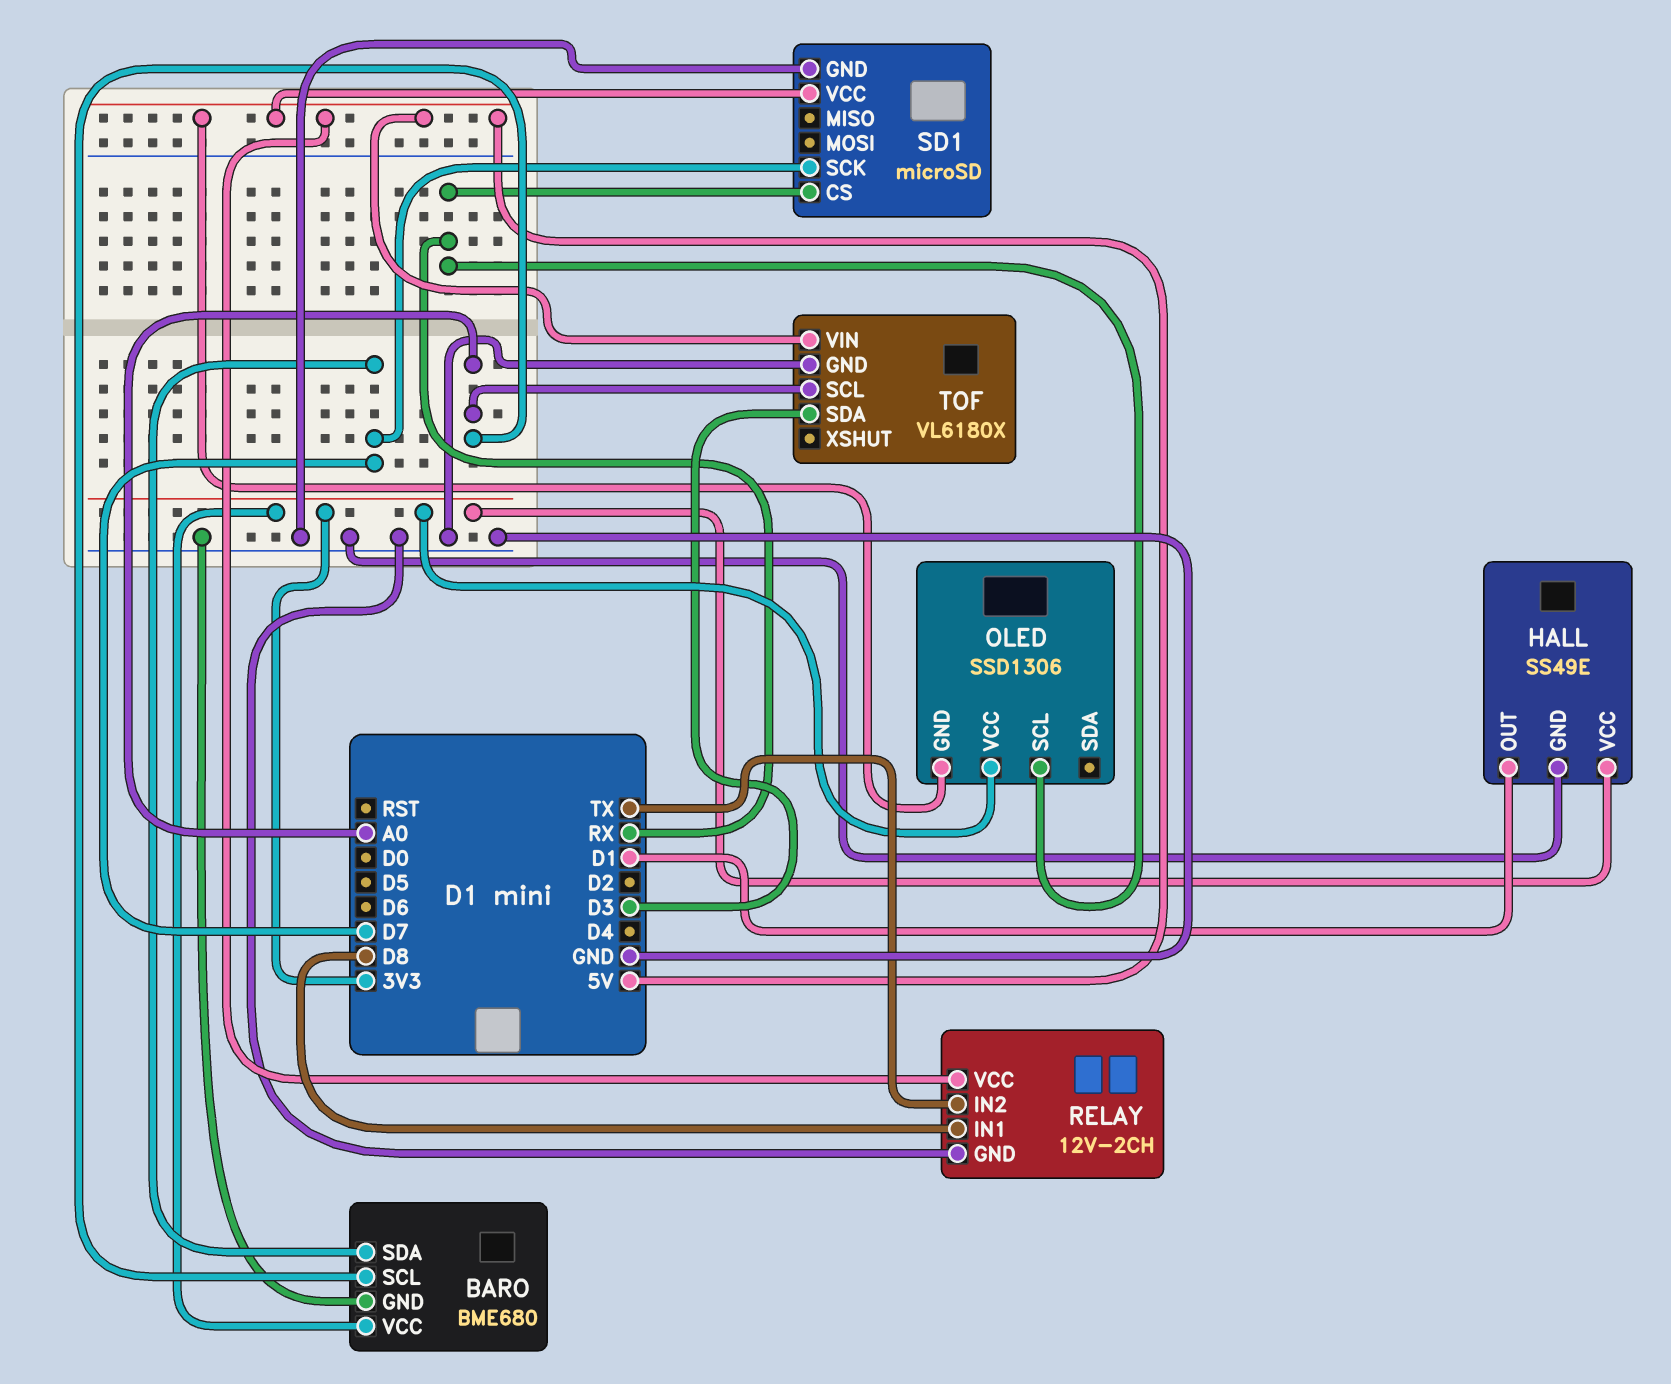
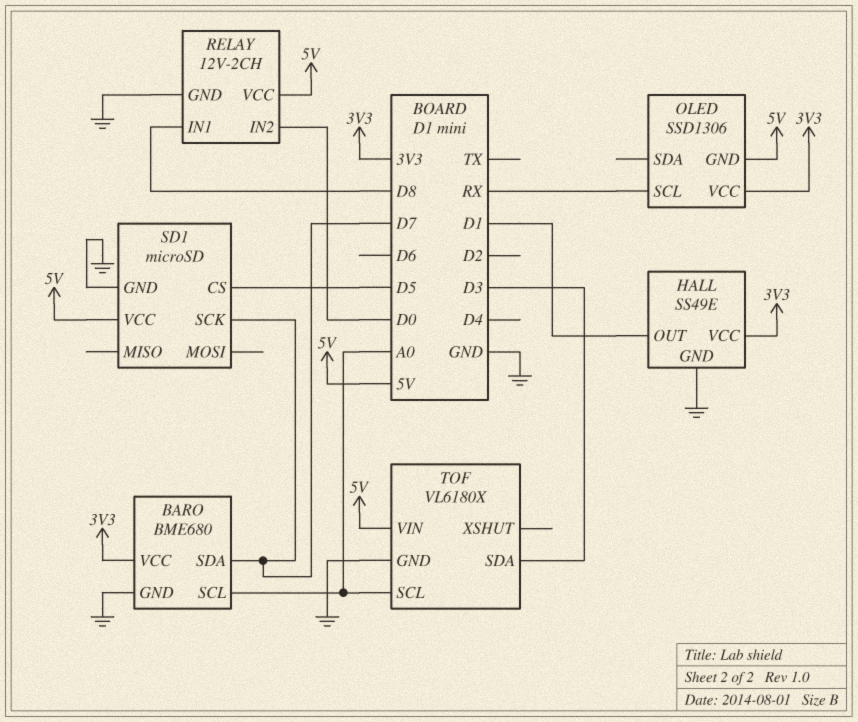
RELAY pin IN2: TX -> D0
SD1 pin CS: RX -> D5

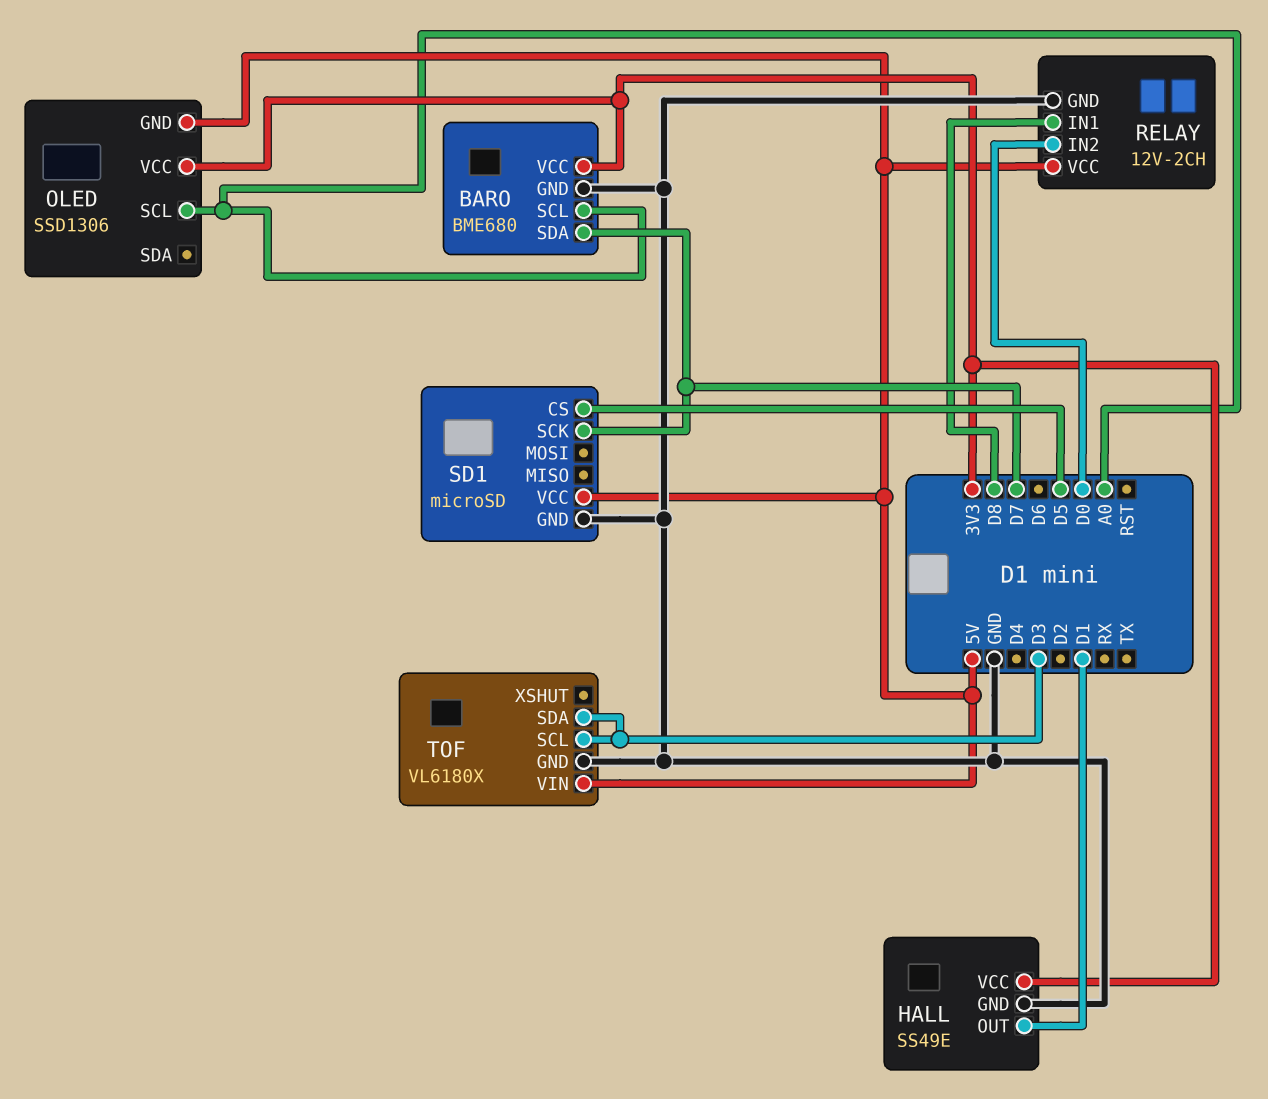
OLED pin SCL: RX -> A0
TOF pin SCL: A0 -> D3

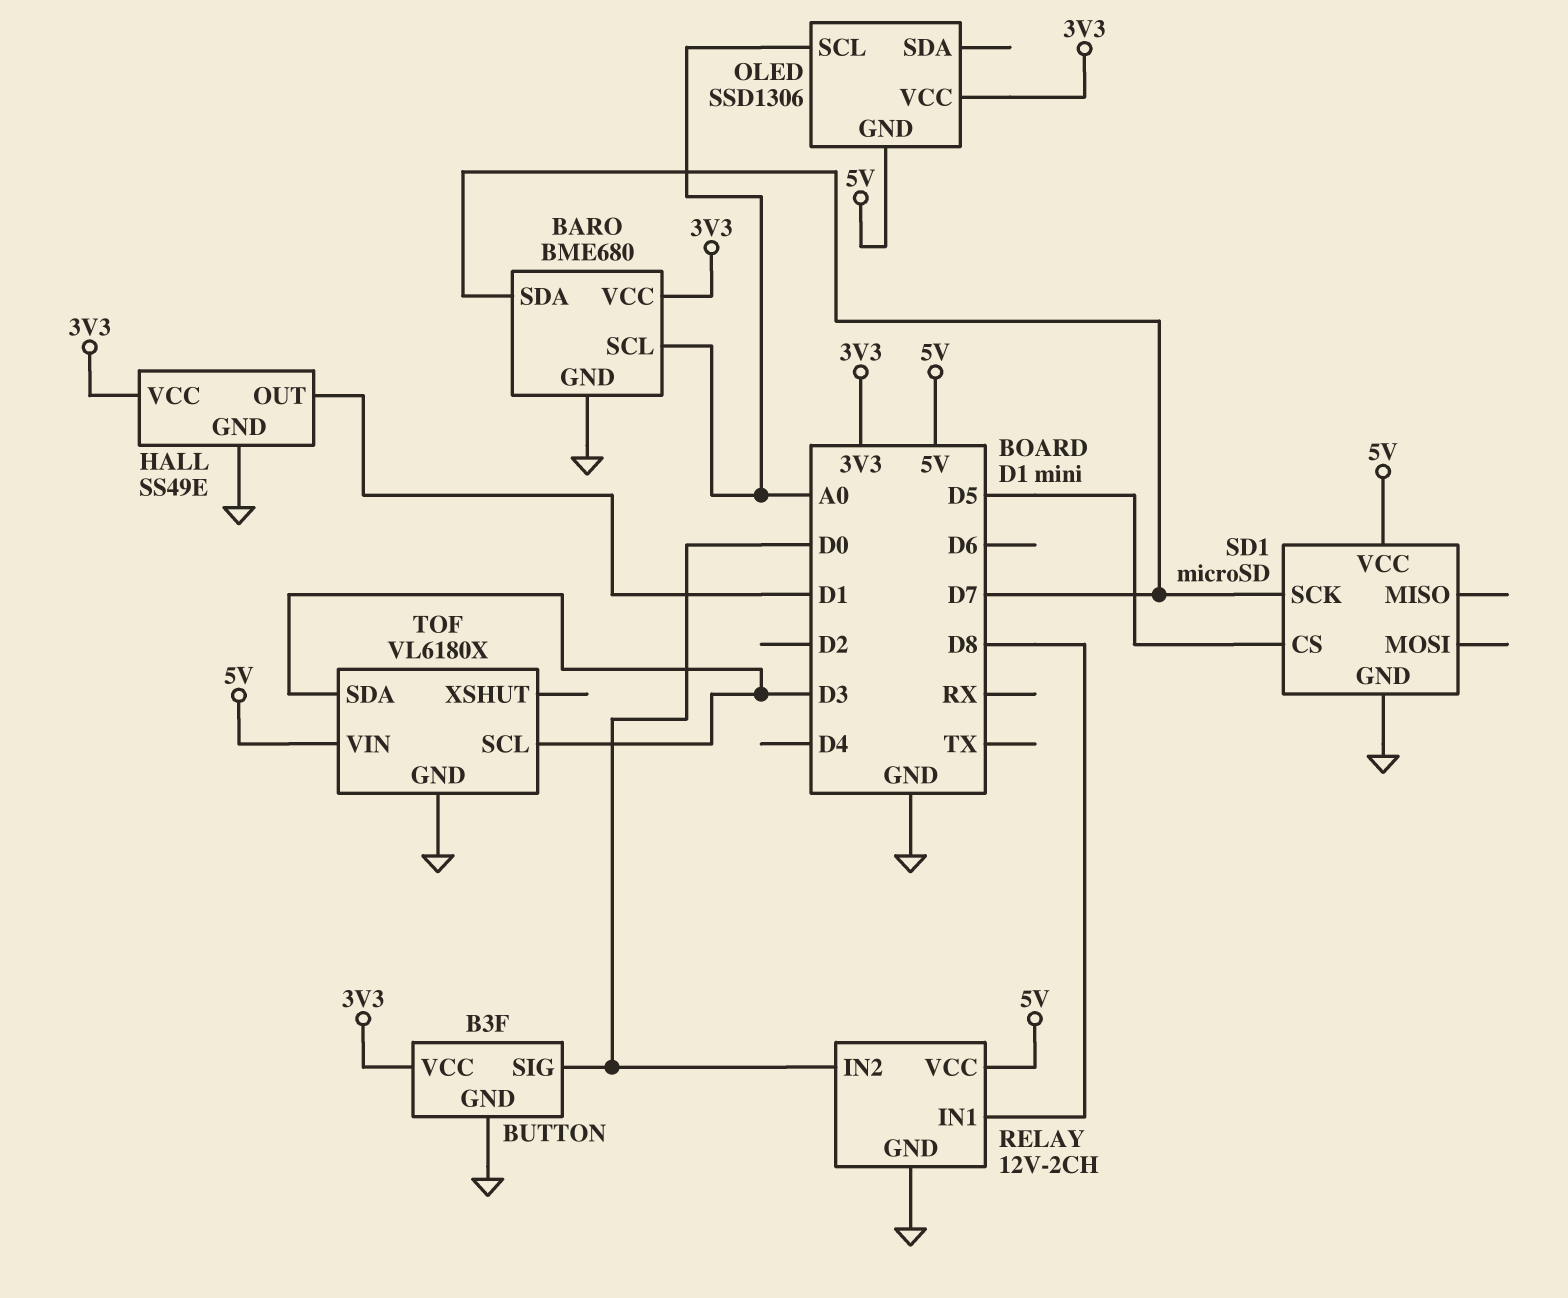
BUTTON: none -> B3F
BUTTON pin GND: none -> GND
BUTTON pin SIG: none -> D0
BUTTON pin VCC: none -> 3V3

